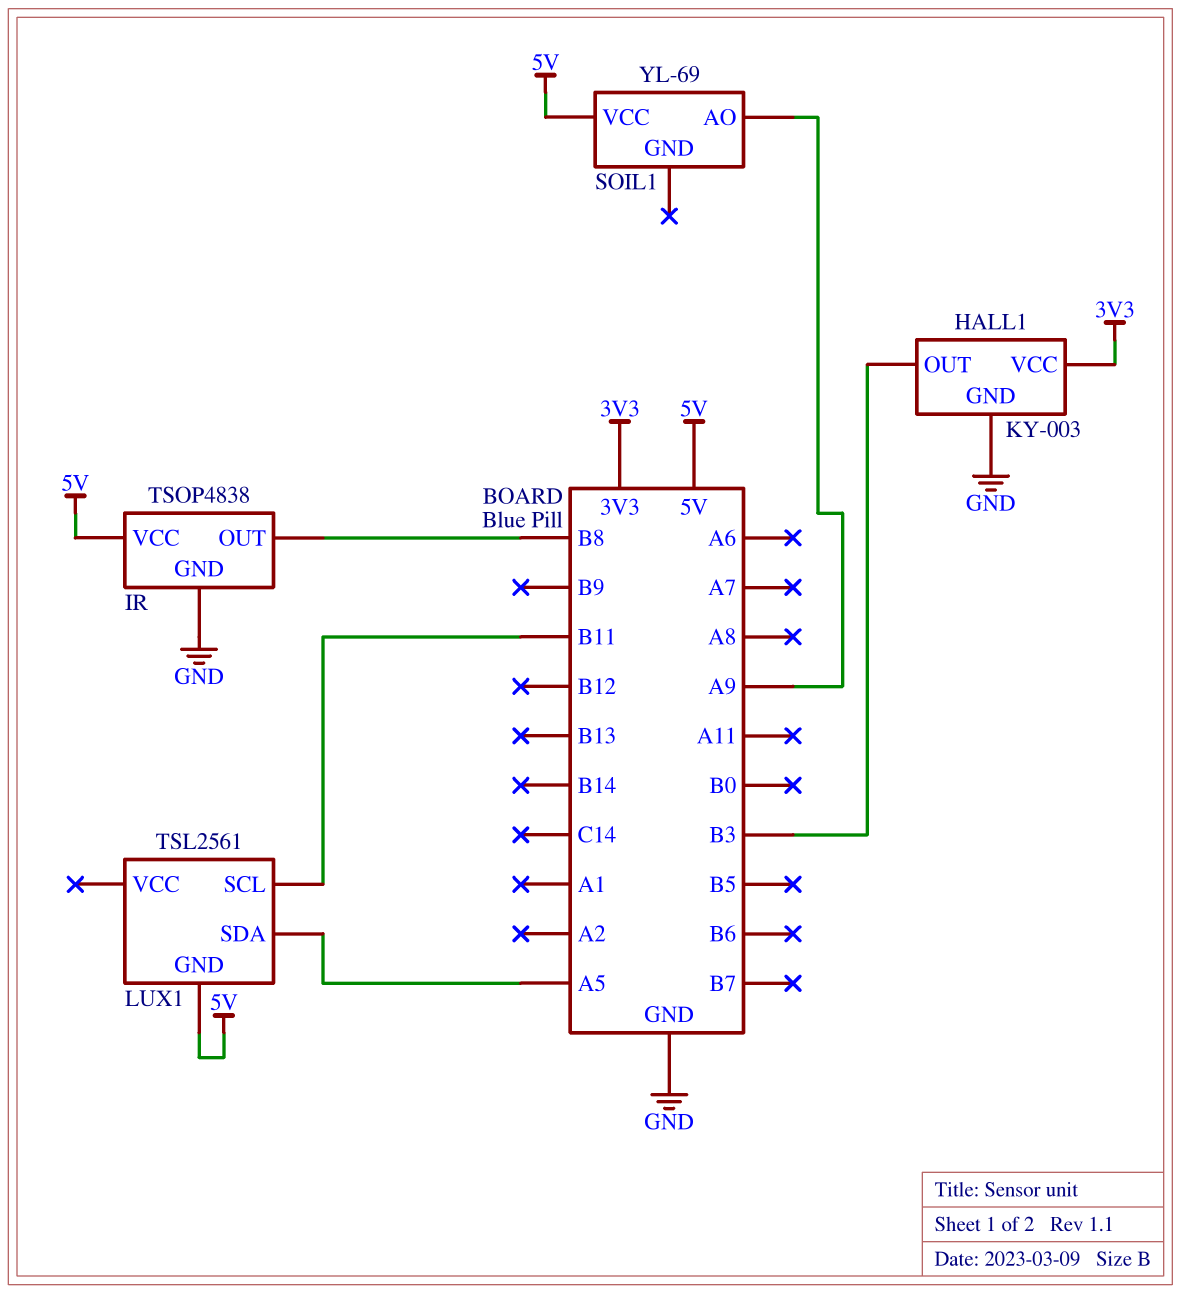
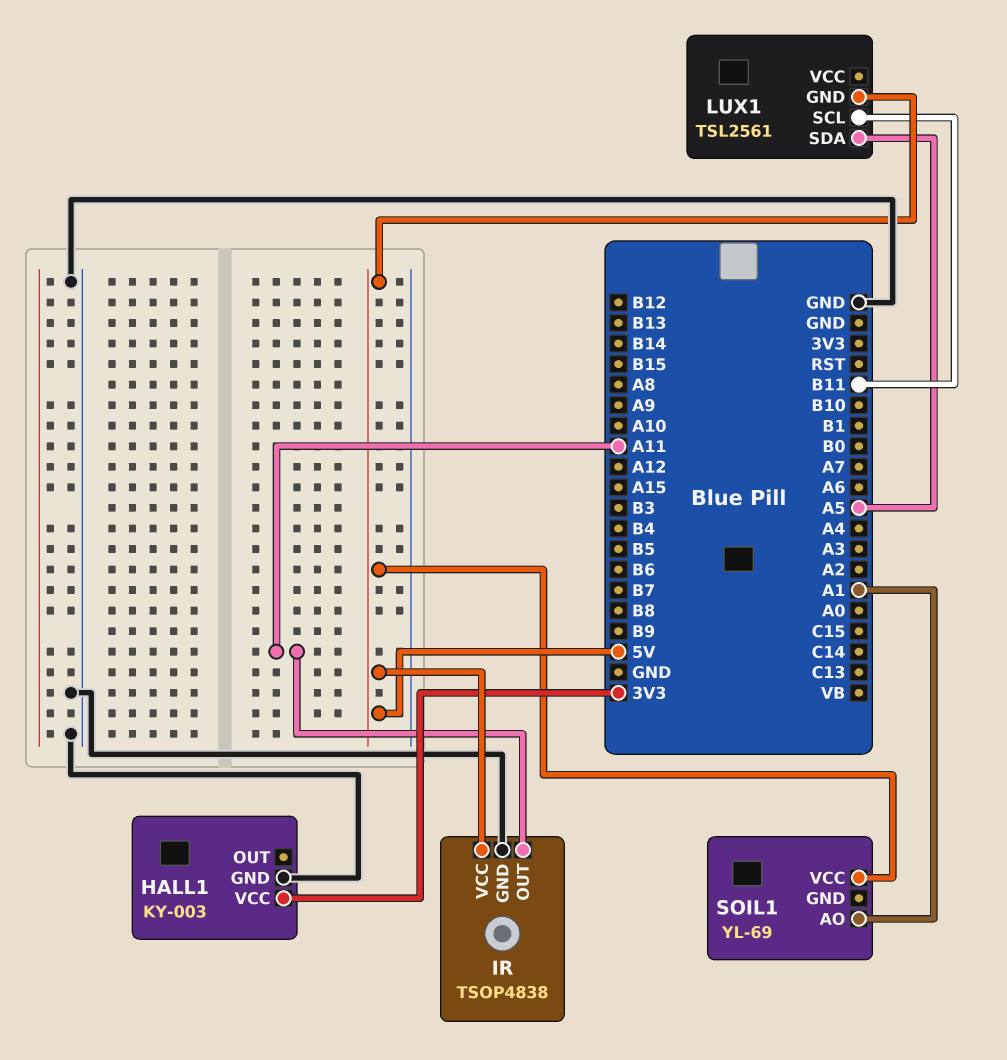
HALL1 pin OUT: B3 -> none
IR pin OUT: B8 -> A11
SOIL1 pin AO: A9 -> A1

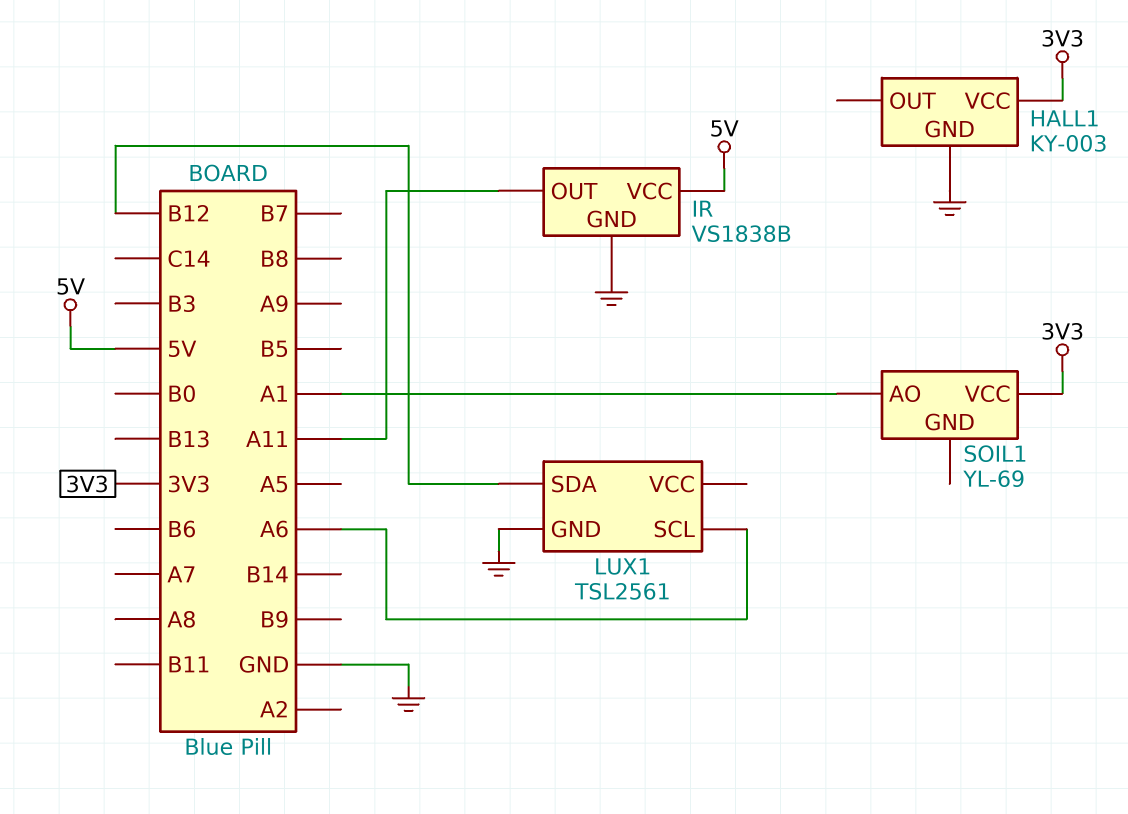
IR: TSOP4838 -> VS1838B
LUX1 pin GND: 5V -> GND
LUX1 pin SCL: B11 -> A6
LUX1 pin SDA: A5 -> B12
SOIL1 pin VCC: 5V -> 3V3

